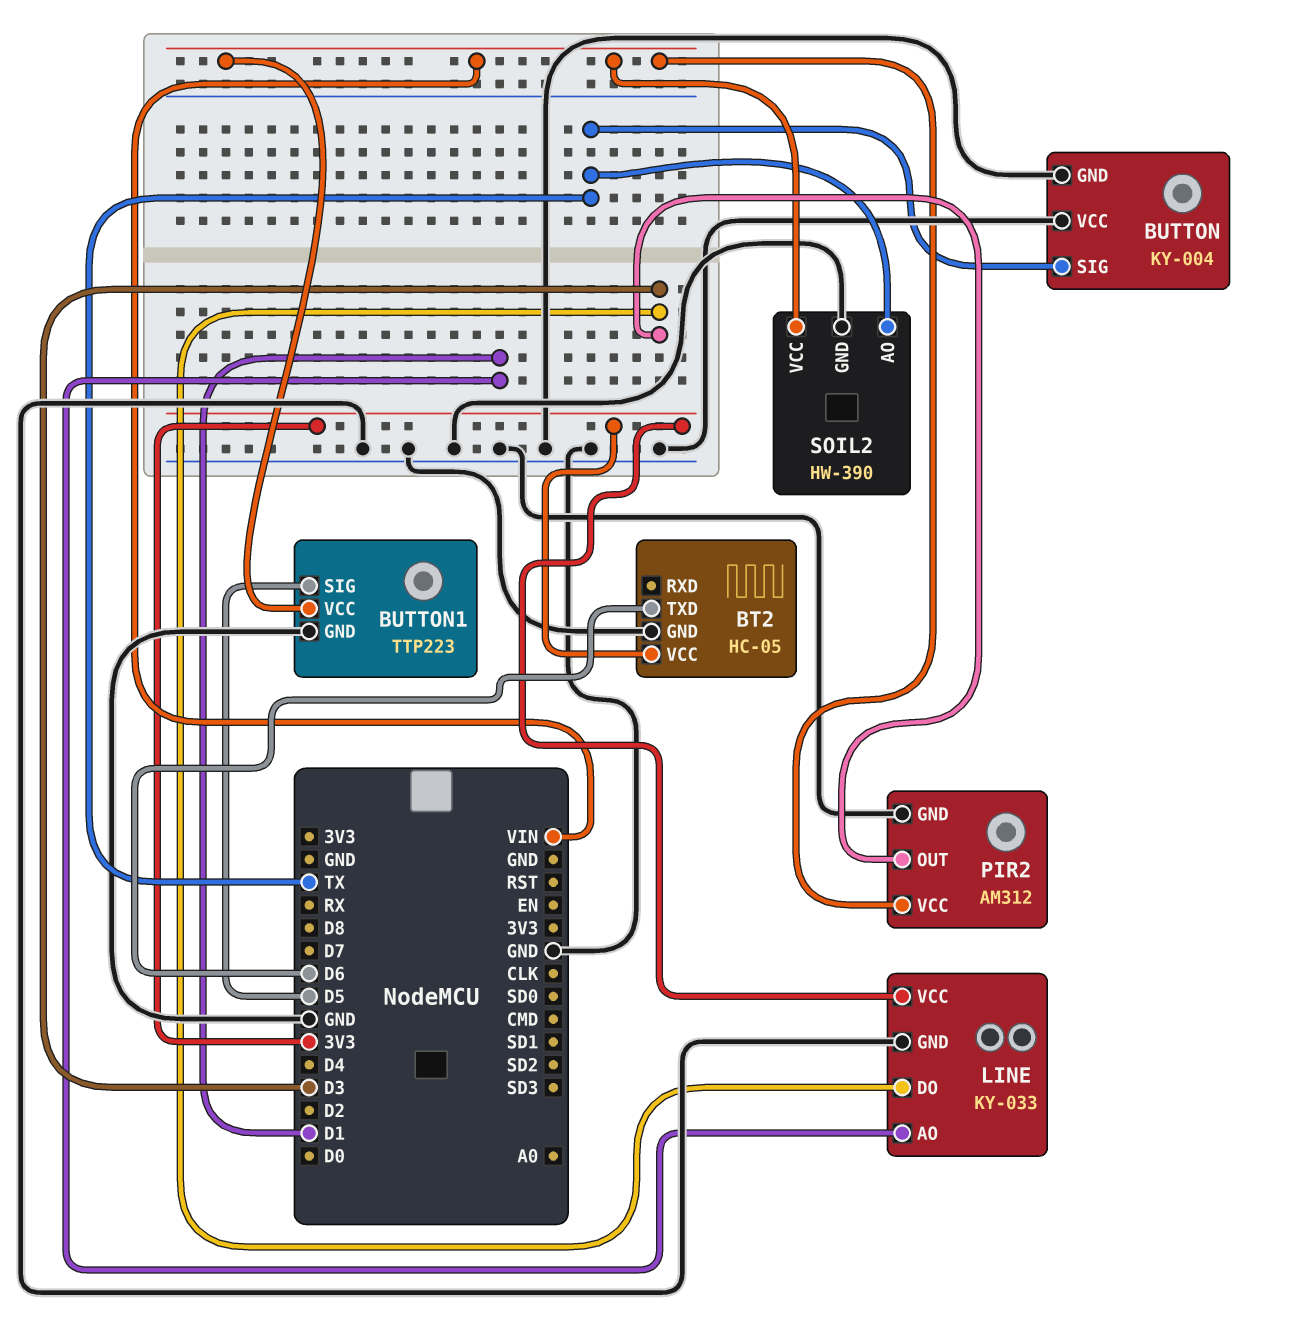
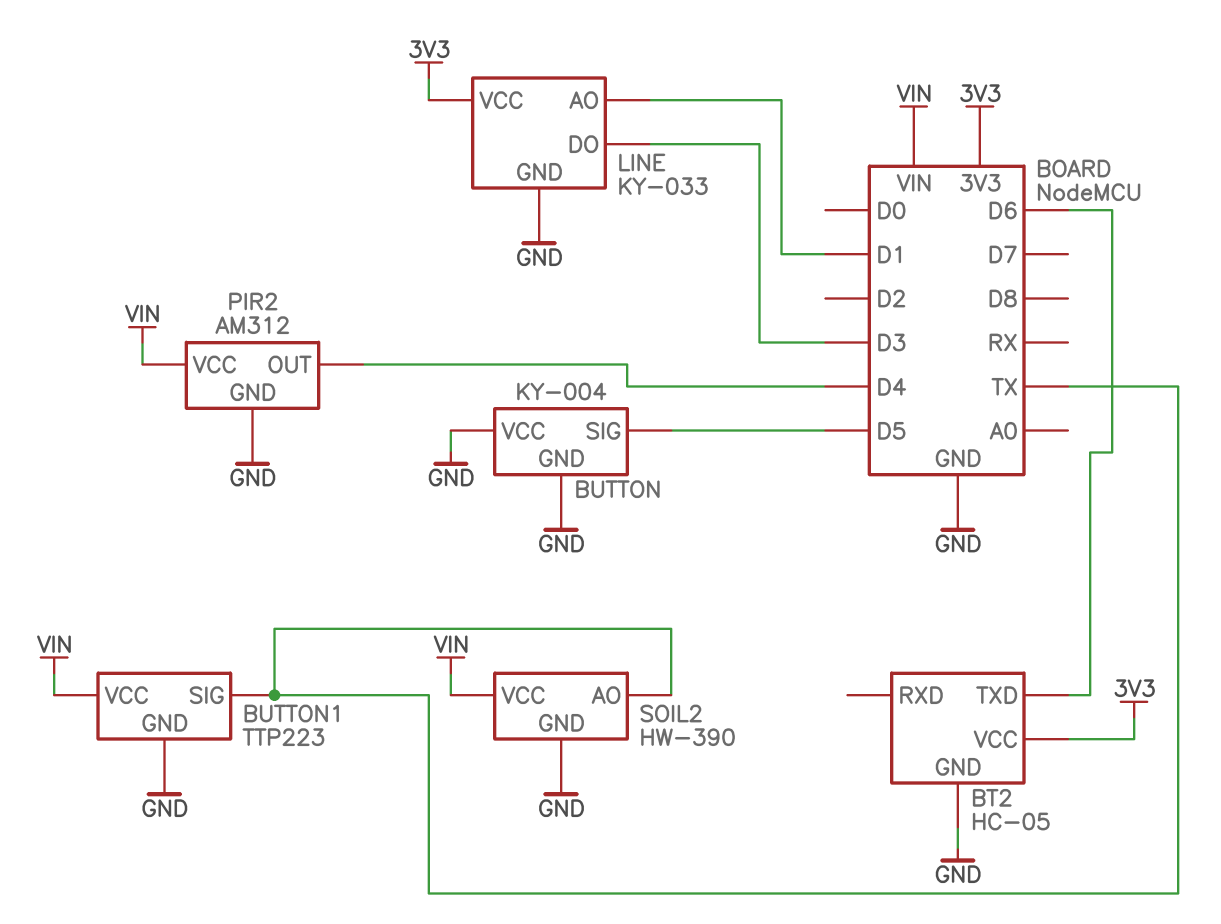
BUTTON pin SIG: TX -> D5
BUTTON1 pin SIG: D5 -> TX
PIR2 pin OUT: D3 -> D4

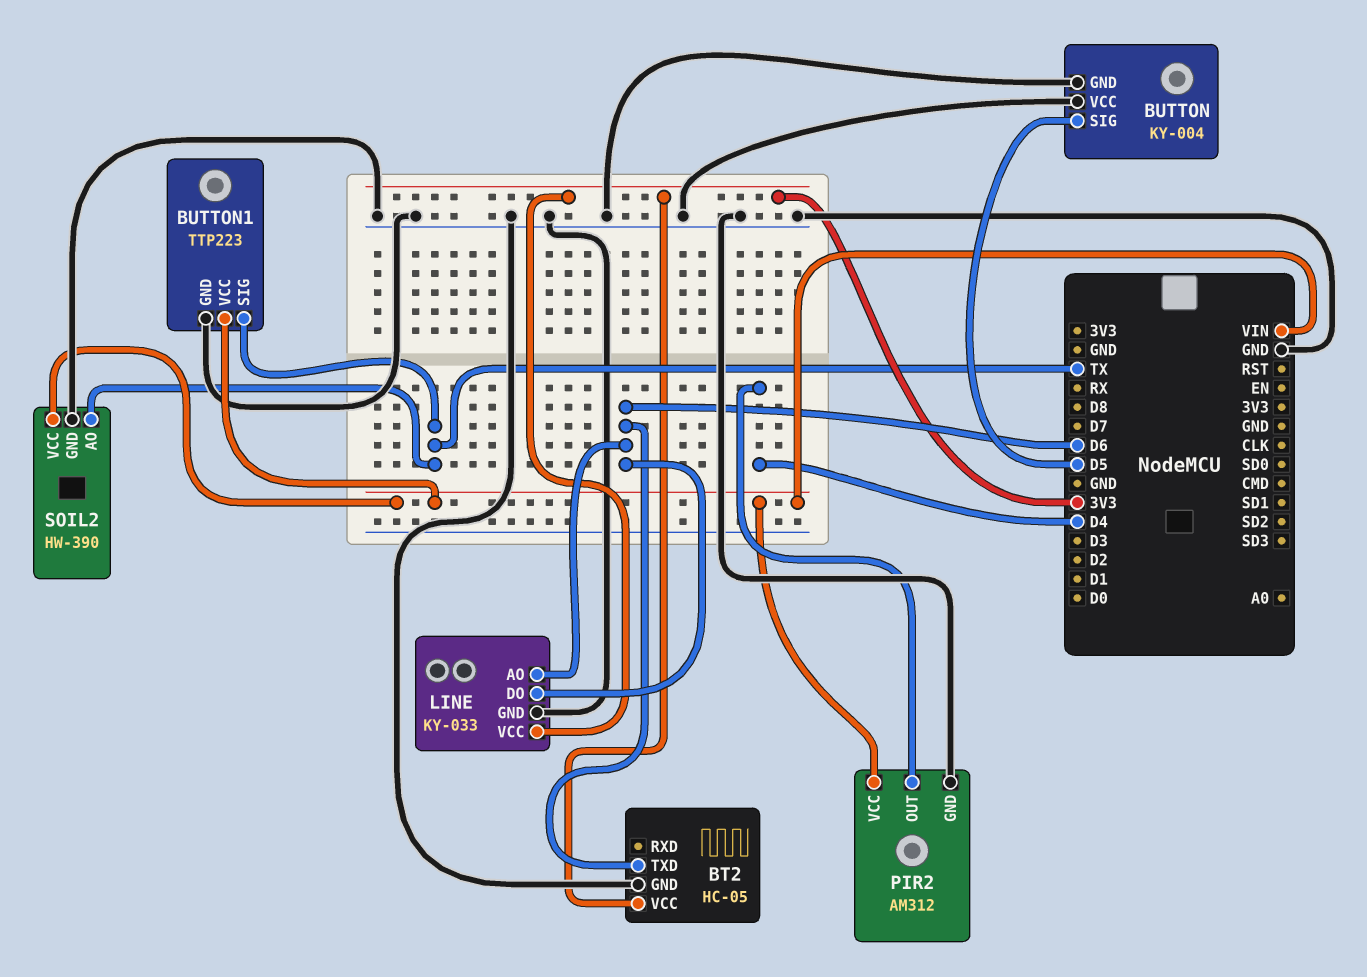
LINE pin AO: D1 -> D6
LINE pin DO: D3 -> D6

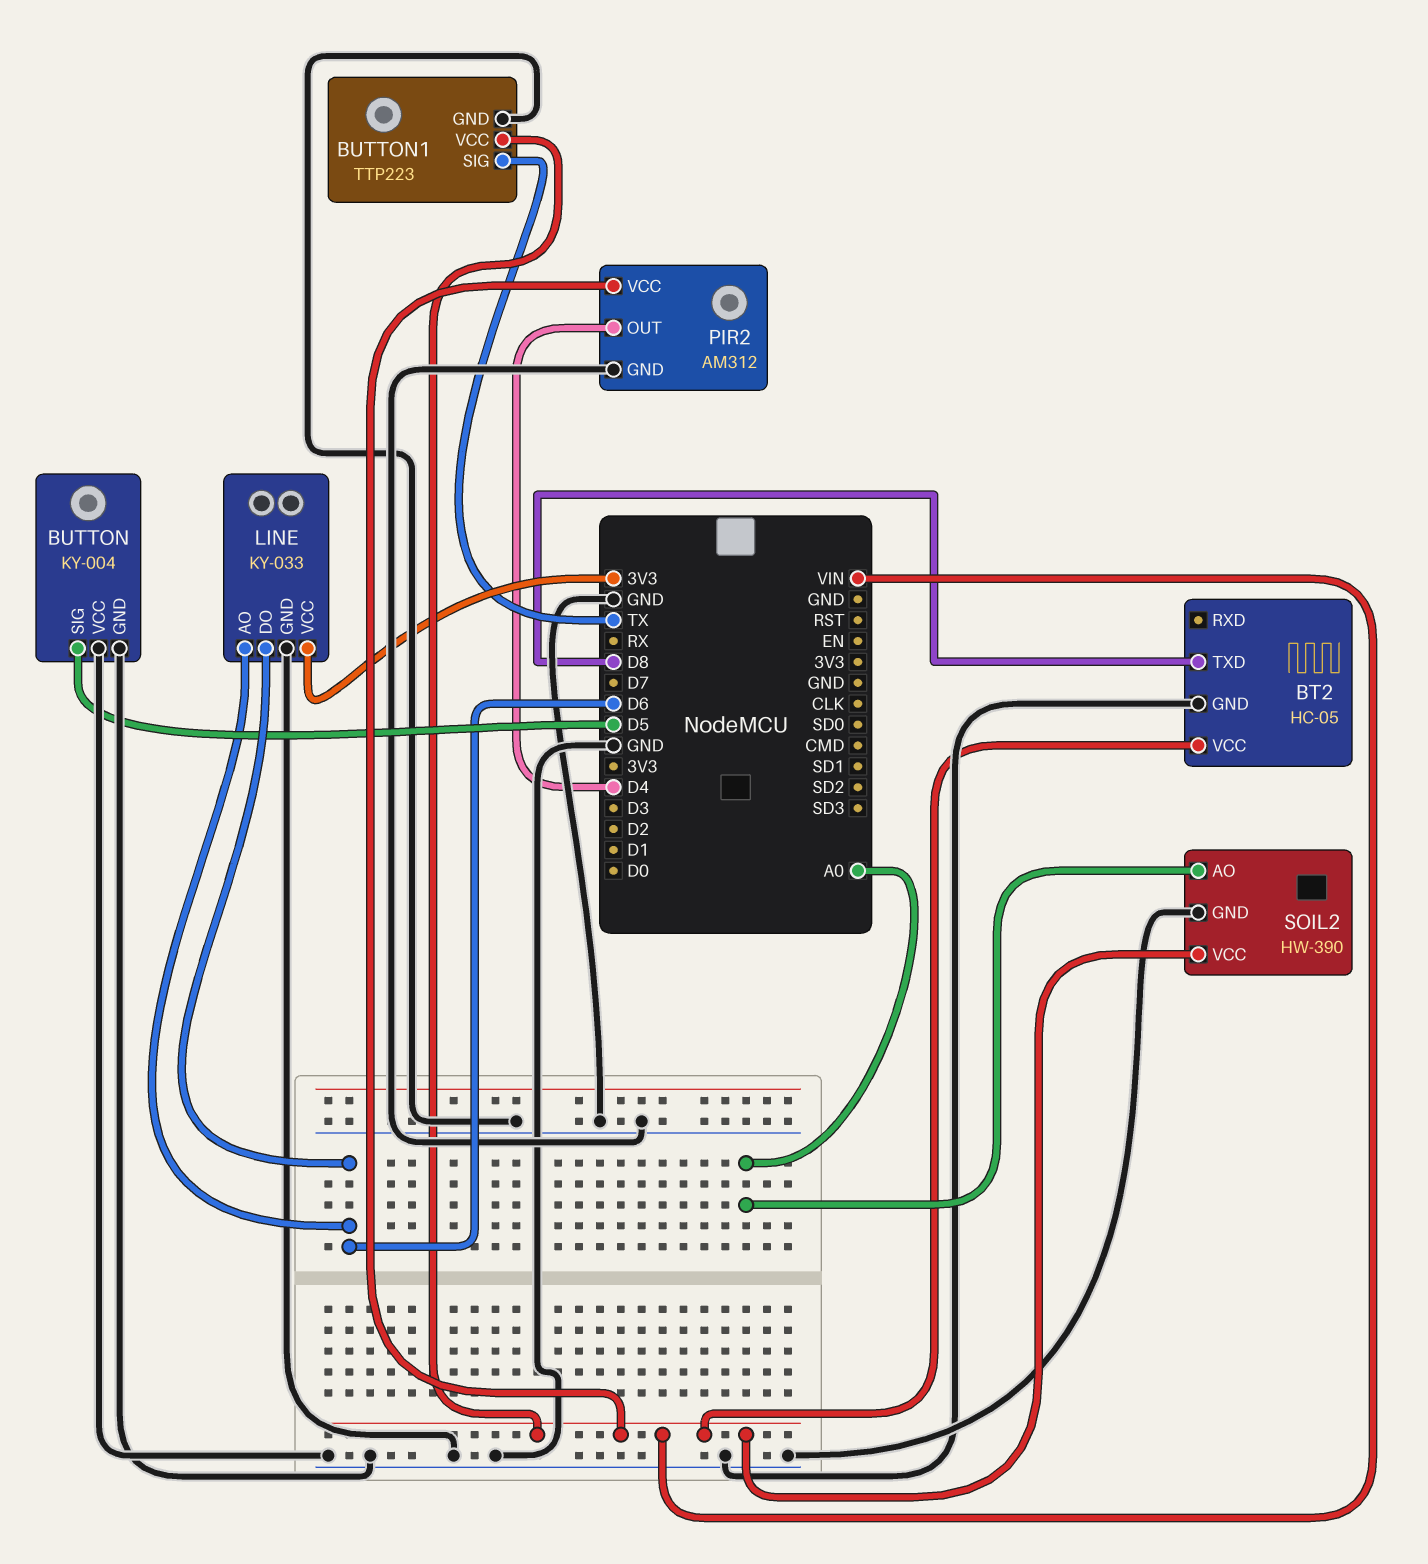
BT2 pin TXD: D6 -> D8
BT2 pin VCC: 3V3 -> VIN
SOIL2 pin AO: TX -> A0

